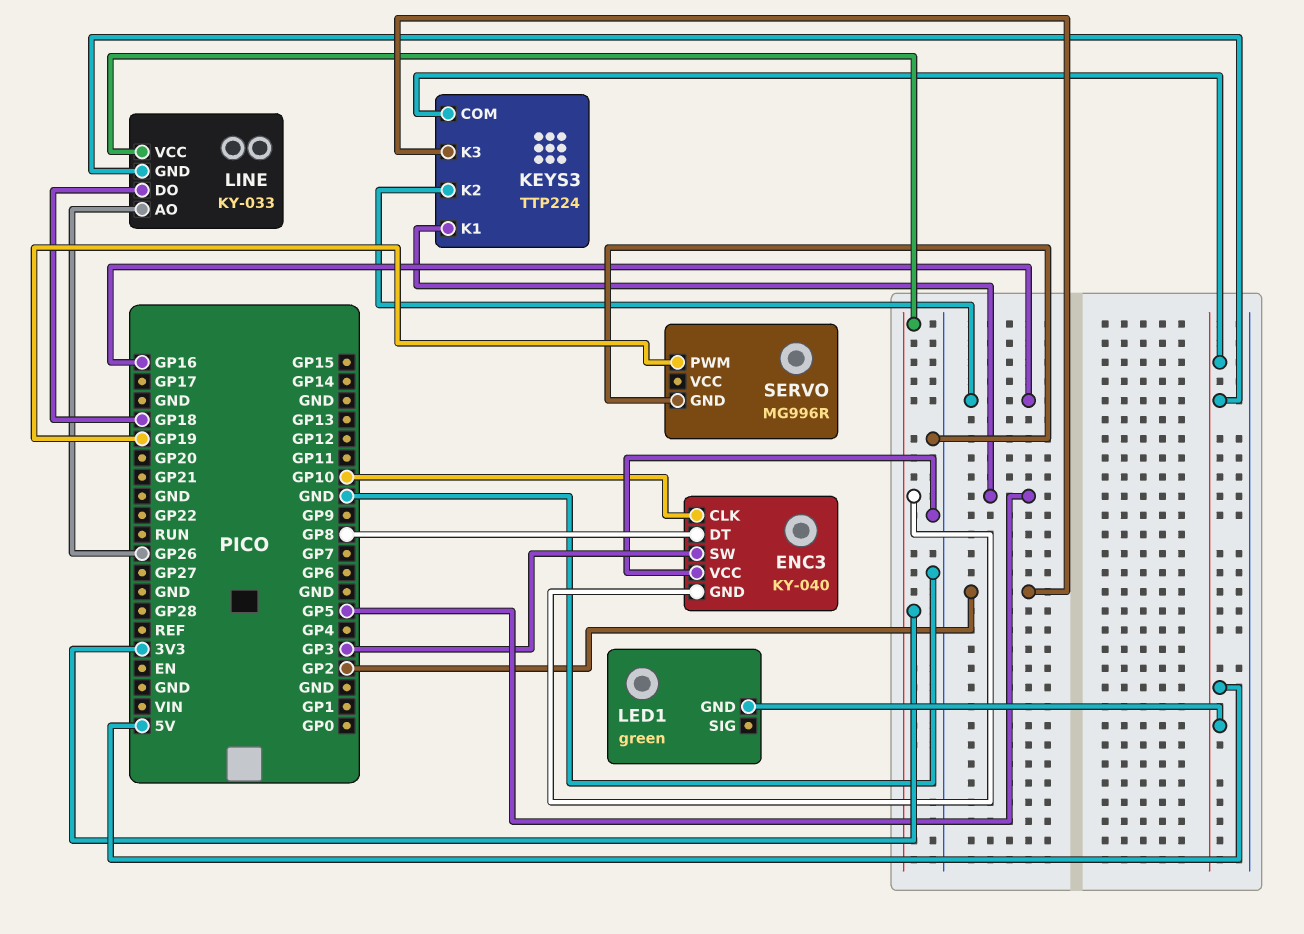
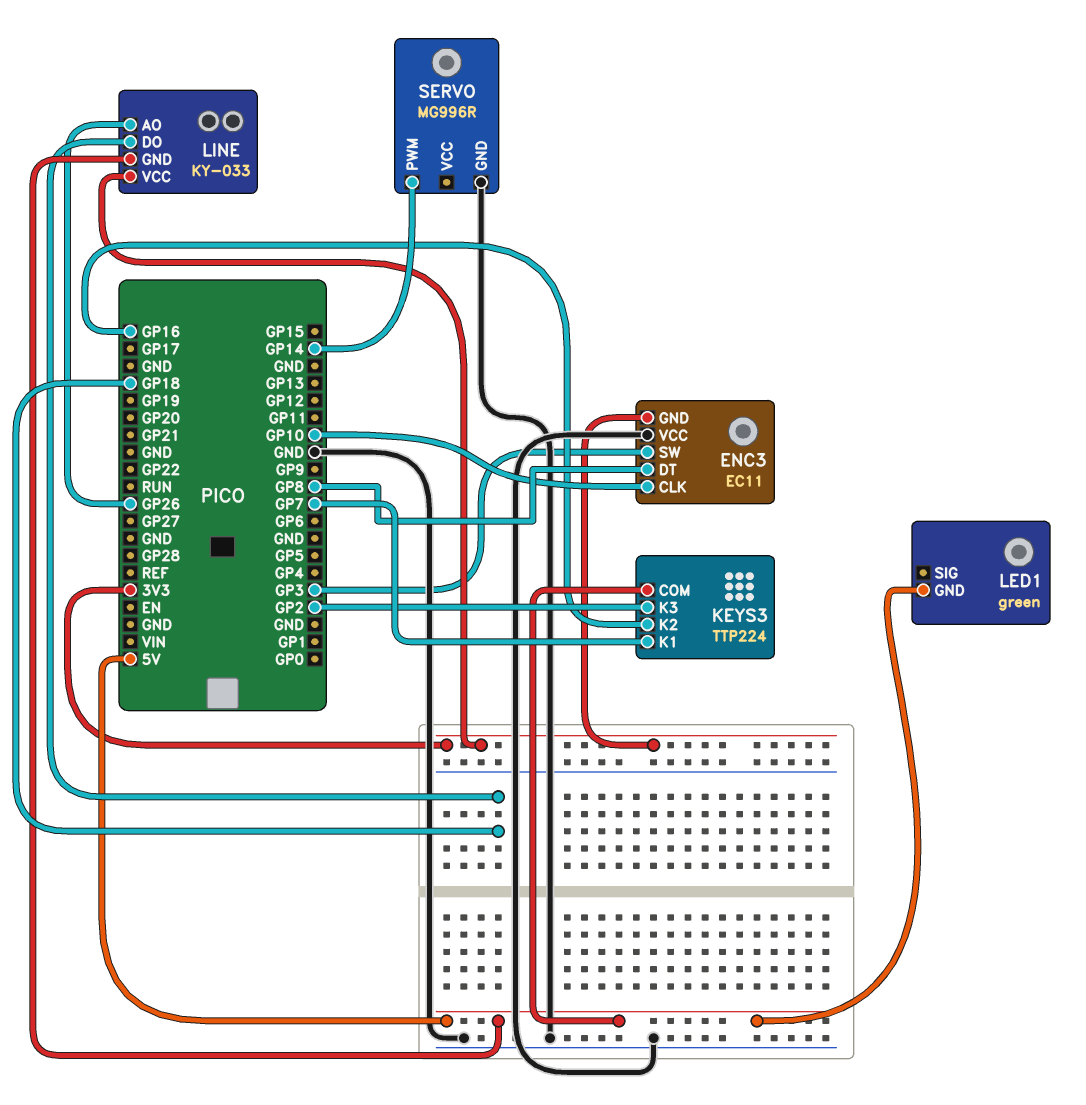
ENC3: KY-040 -> EC11
KEYS3 pin K1: GP5 -> GP7
SERVO pin PWM: GP19 -> GP14

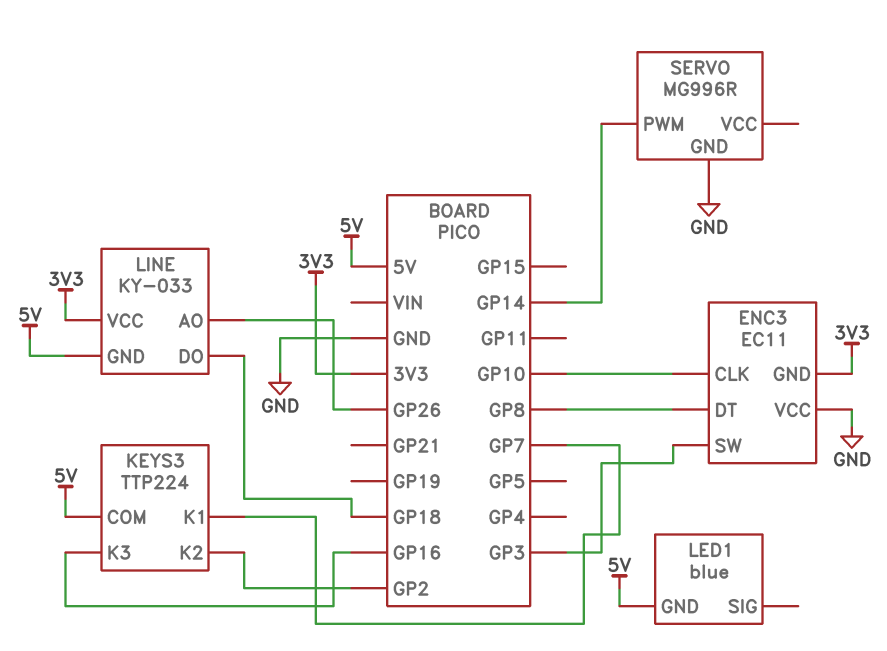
KEYS3 pin K2: GP16 -> GP2
KEYS3 pin K3: GP2 -> GP16
LED1: green -> blue

